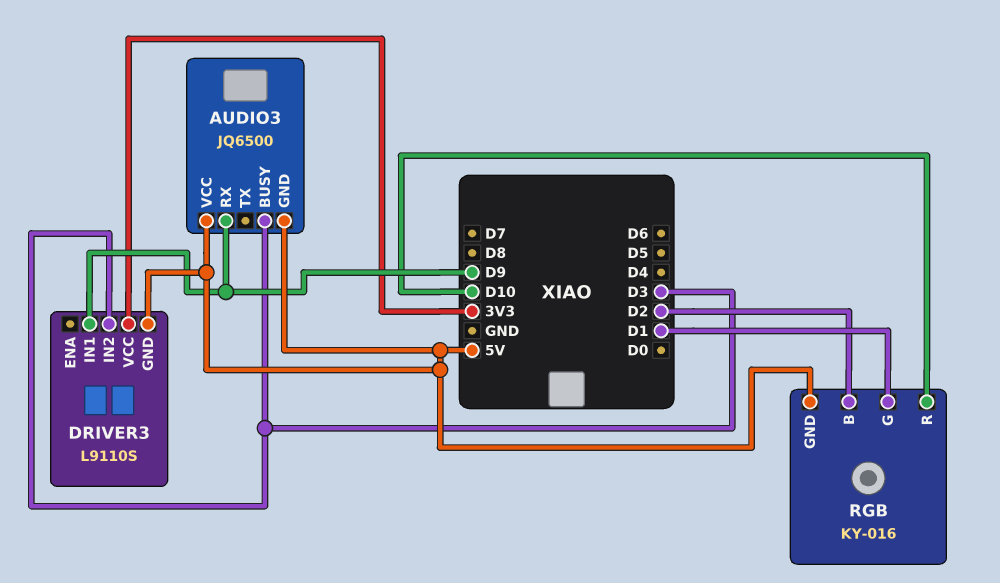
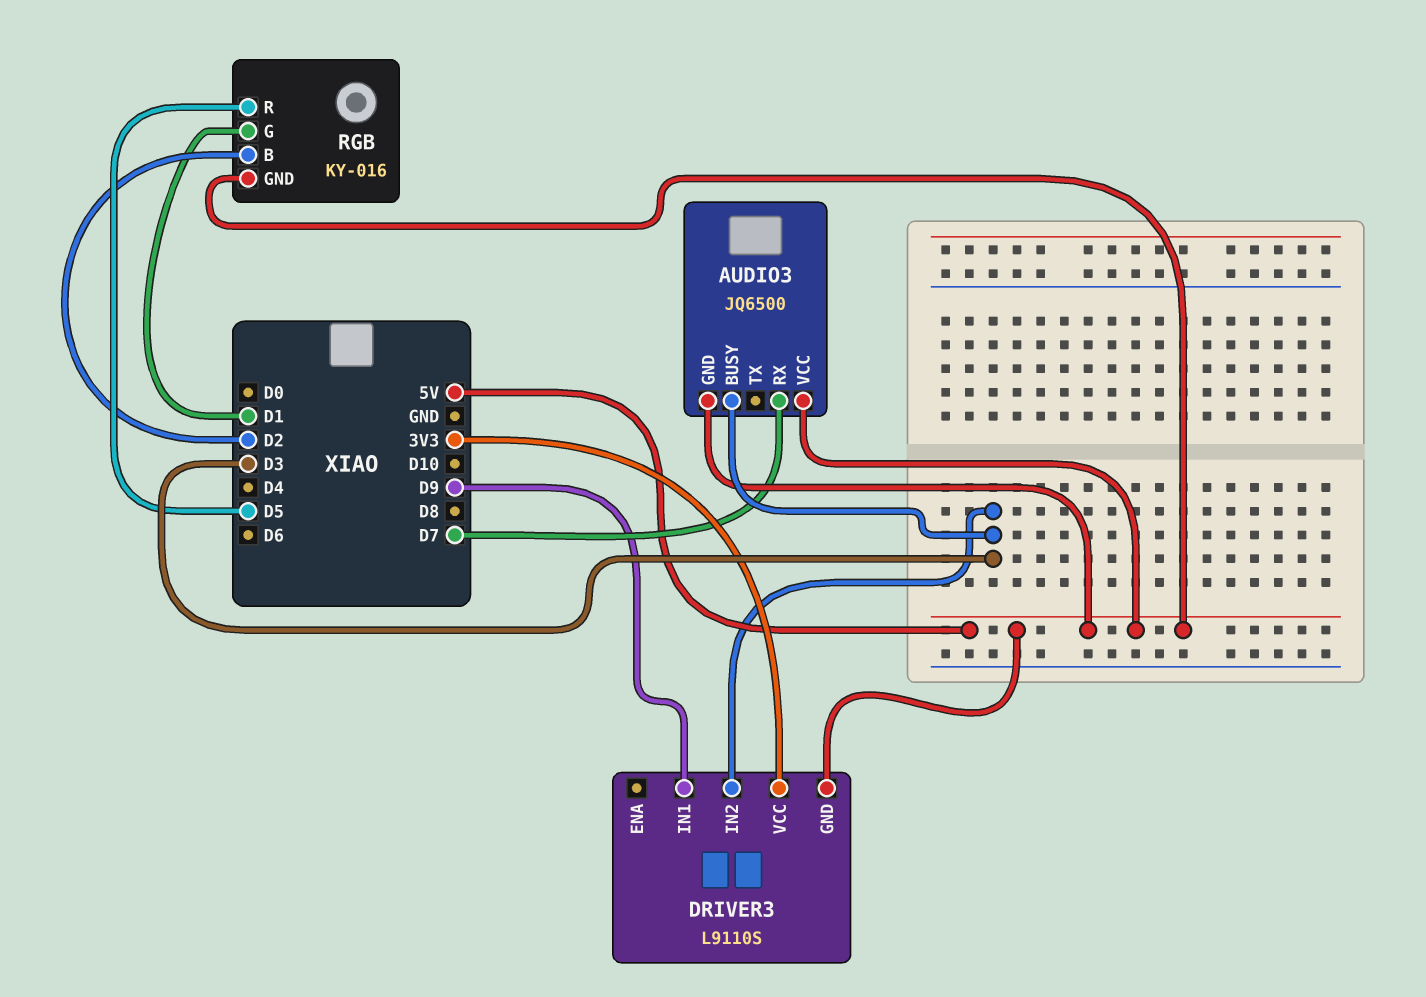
AUDIO3 pin RX: D9 -> D7
RGB pin R: D10 -> D5

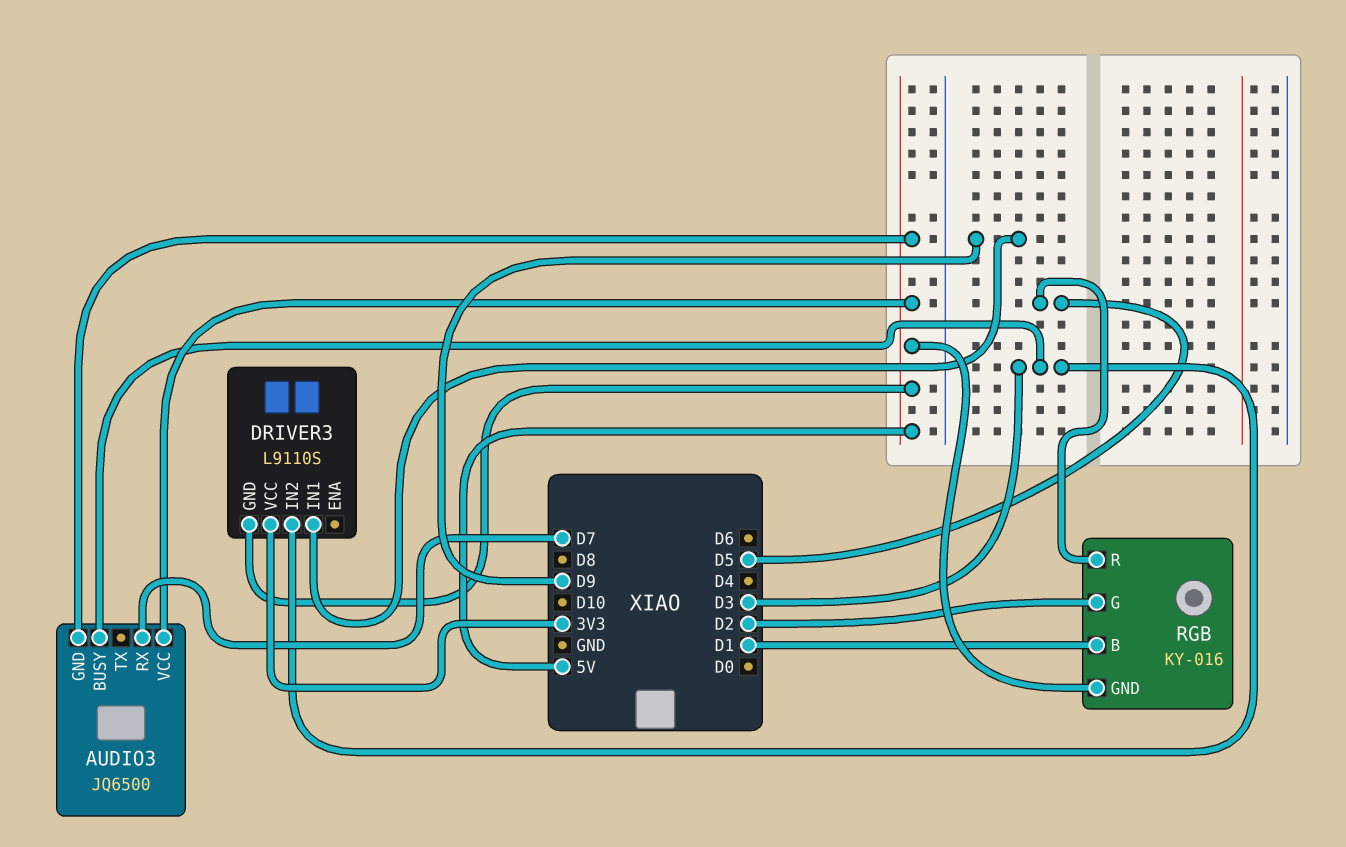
RGB pin B: D2 -> D1
RGB pin G: D1 -> D2

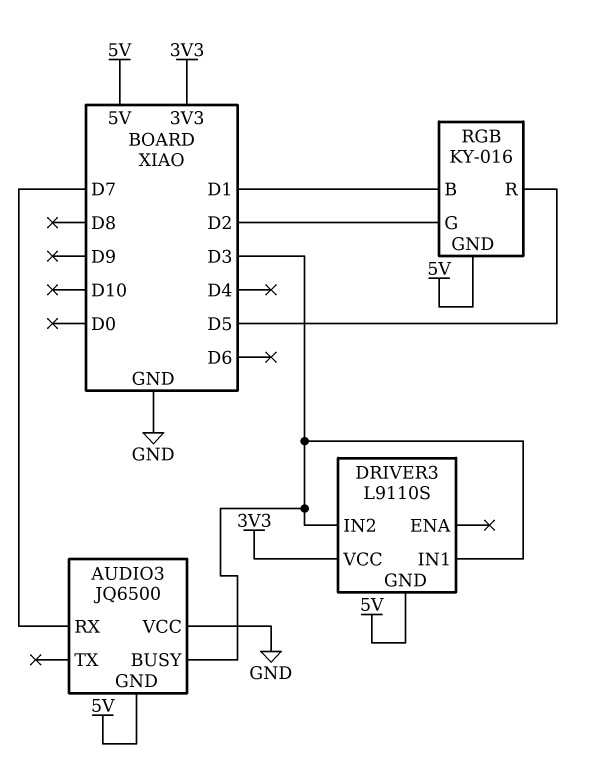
AUDIO3 pin VCC: 5V -> GND
DRIVER3 pin IN1: D9 -> D3

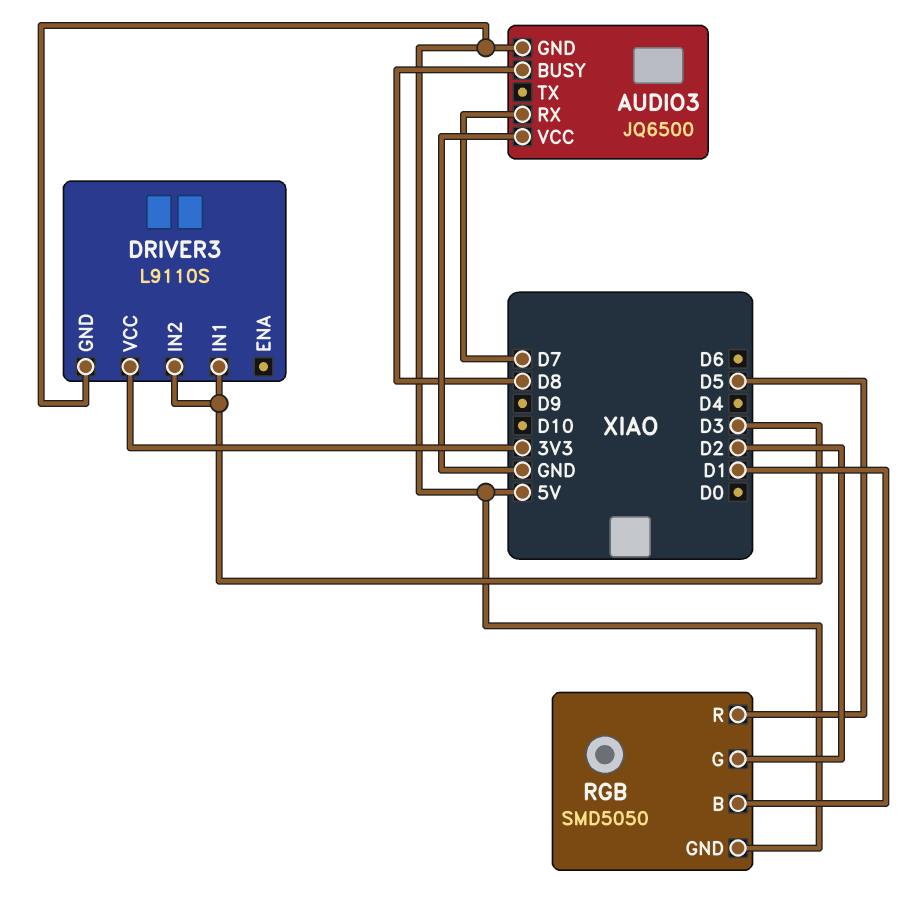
AUDIO3 pin BUSY: D3 -> D8
RGB: KY-016 -> SMD5050

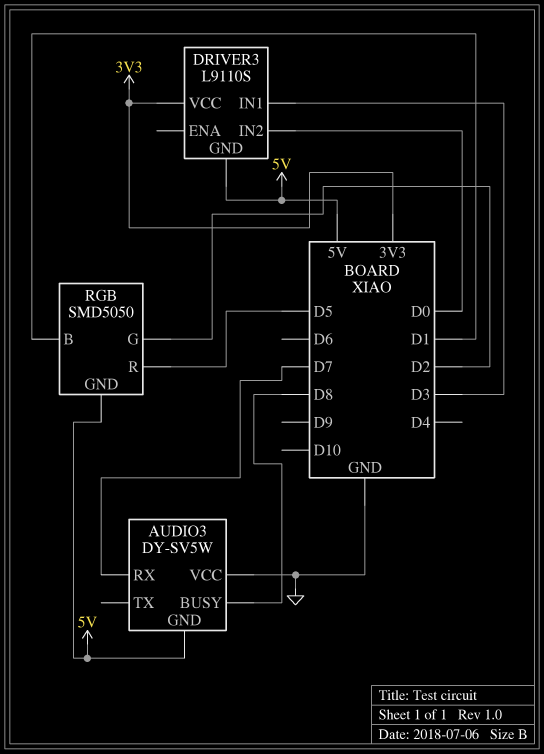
AUDIO3: JQ6500 -> DY-SV5W
DRIVER3 pin IN2: D3 -> D0

